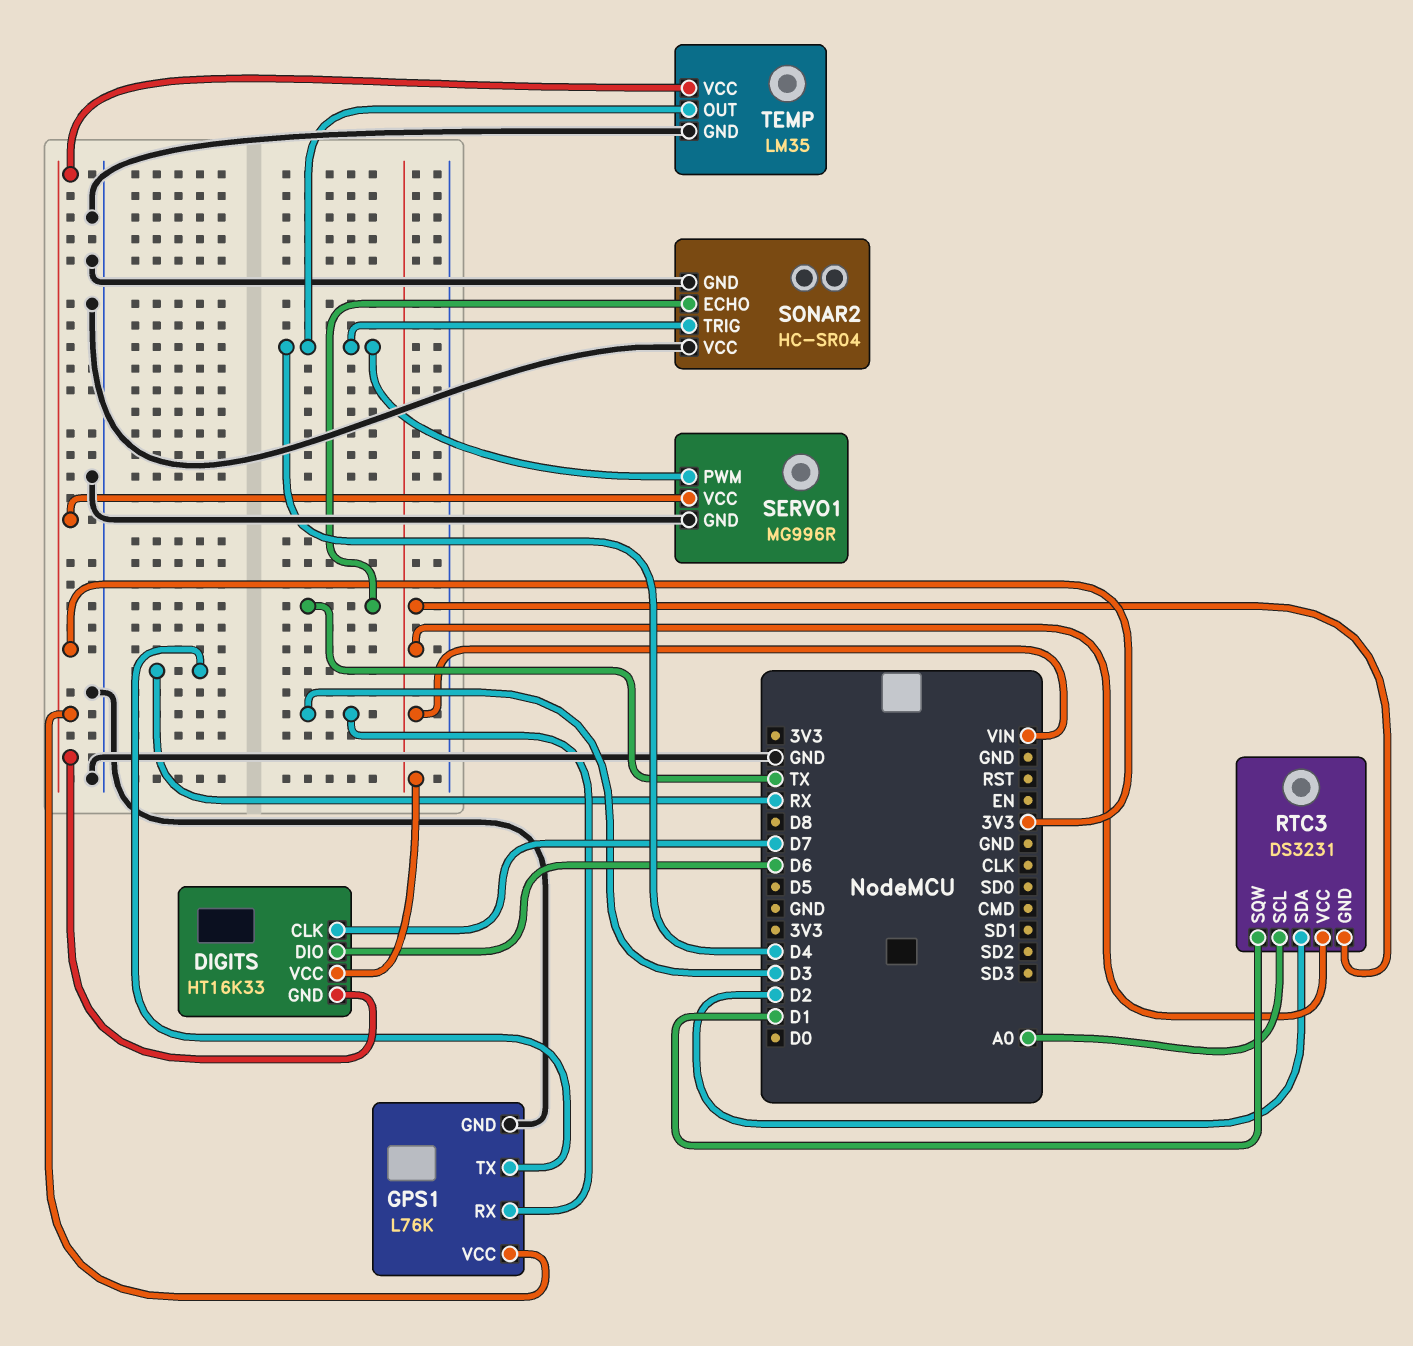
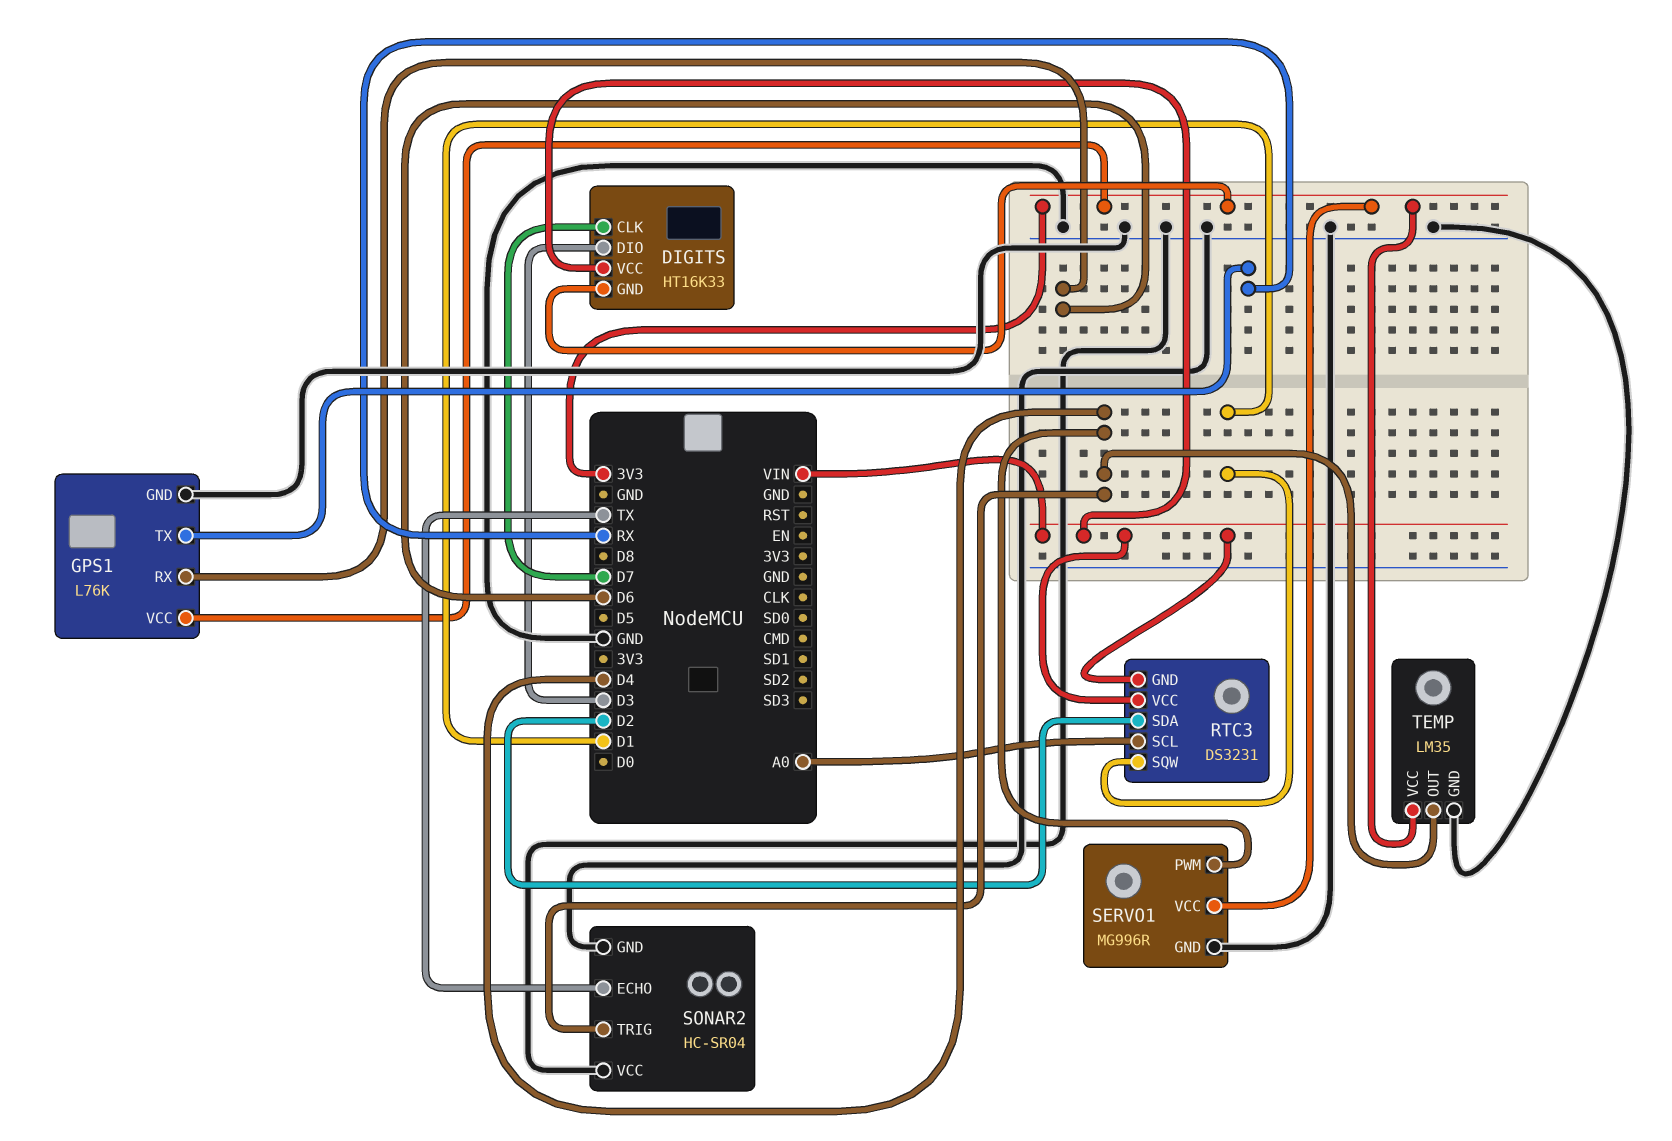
DIGITS pin DIO: D6 -> D3
GPS1 pin RX: D3 -> D6

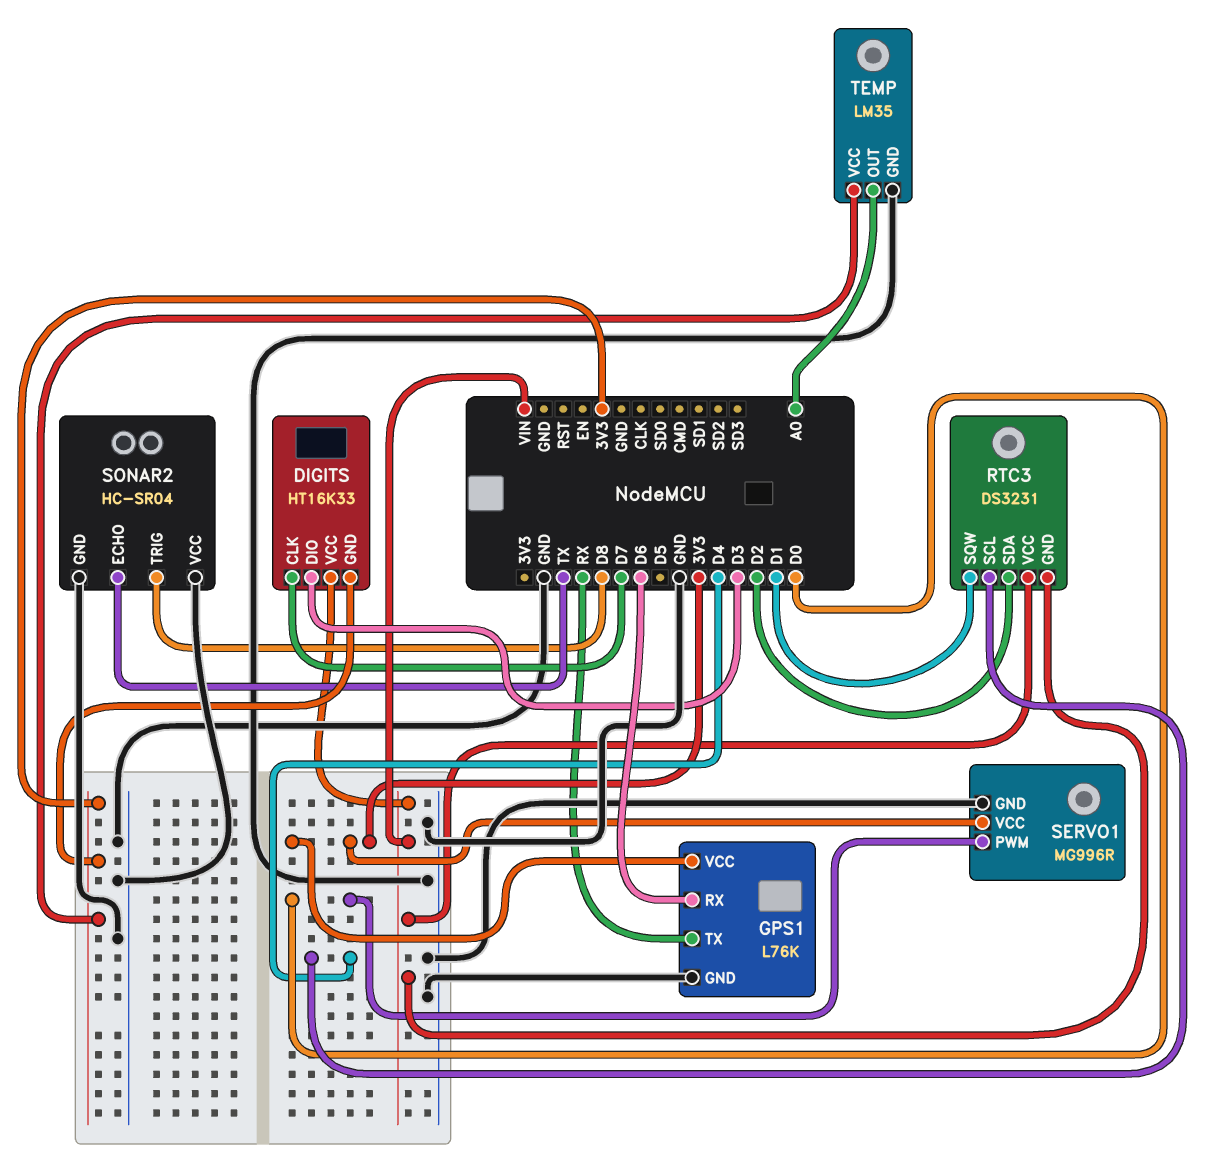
RTC3 pin SCL: A0 -> D4
SERVO1 pin PWM: D4 -> D0
SONAR2 pin TRIG: D4 -> D8
TEMP pin OUT: D4 -> A0

